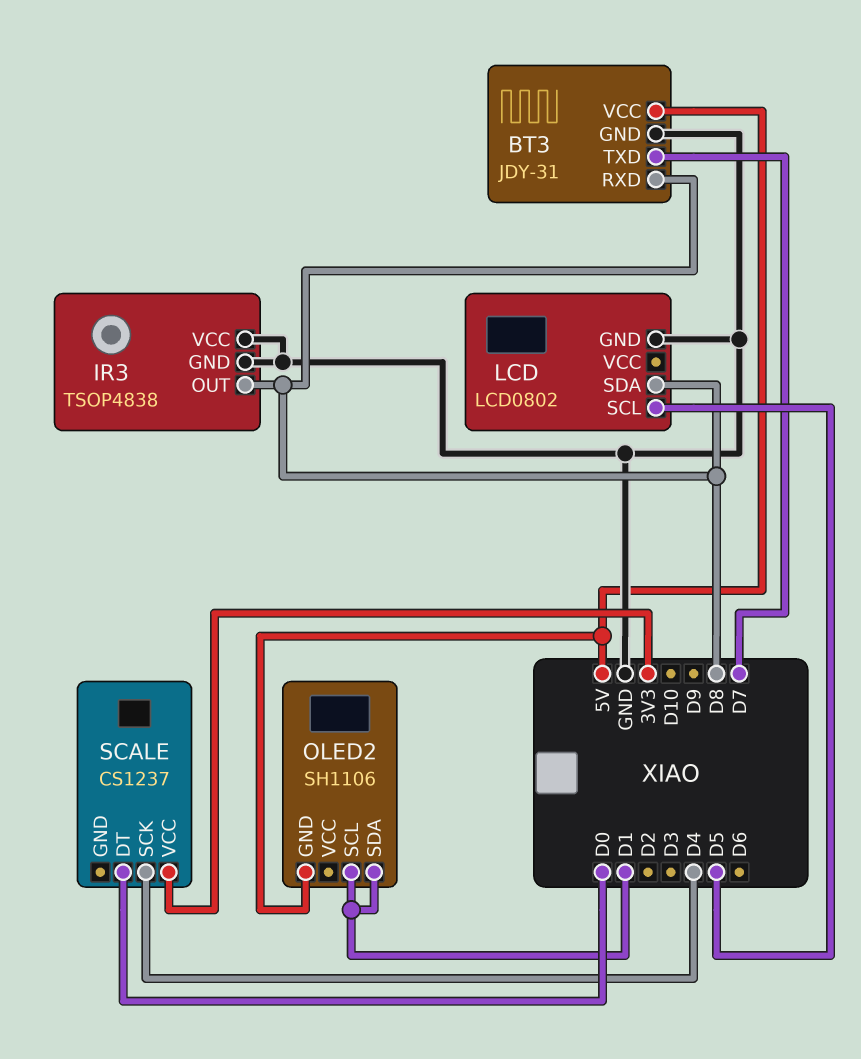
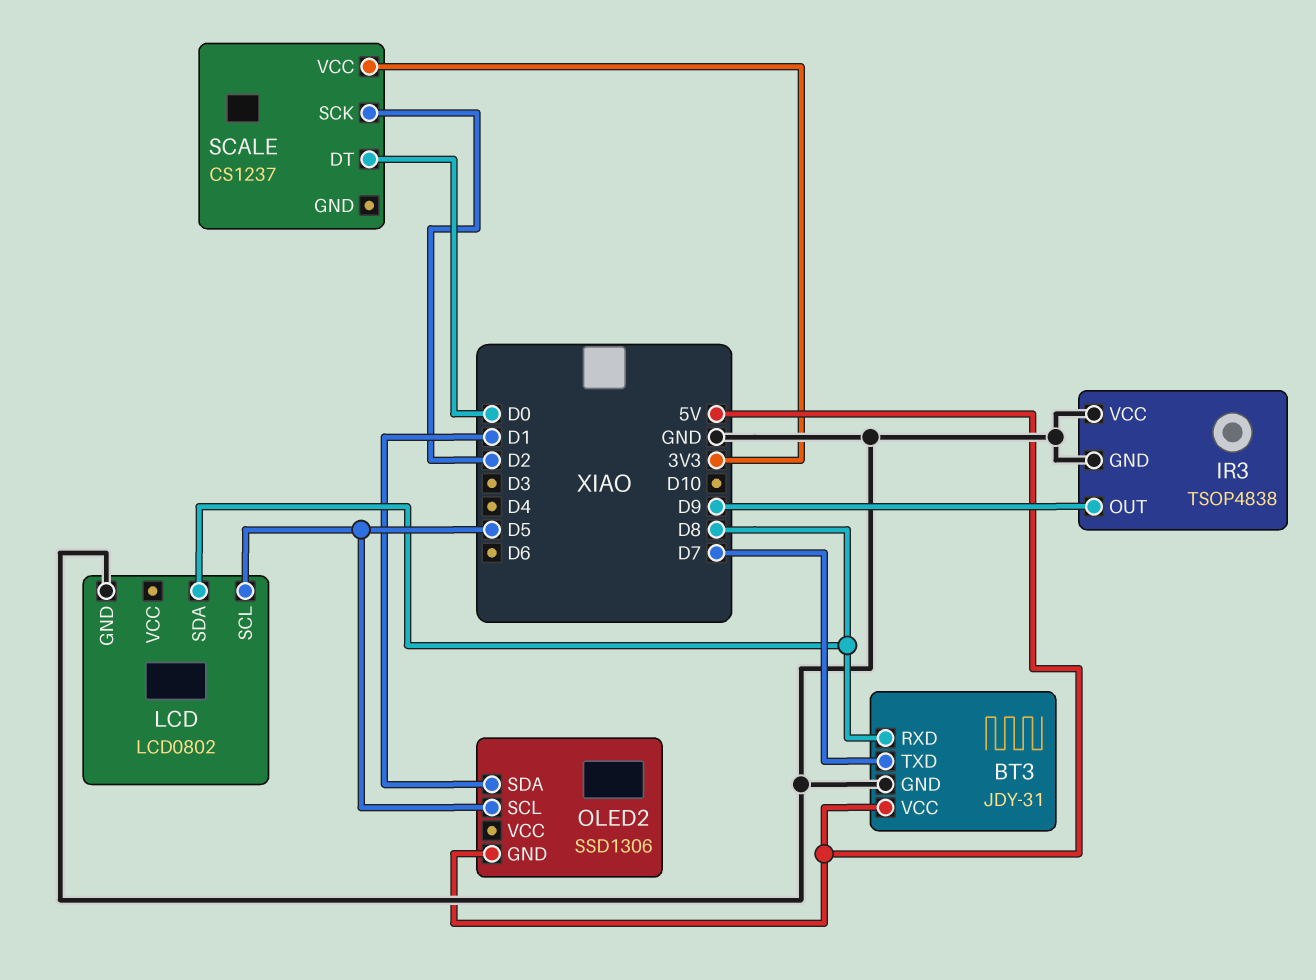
IR3 pin OUT: D8 -> D9
OLED2: SH1106 -> SSD1306
OLED2 pin SCL: D1 -> D5
SCALE pin SCK: D4 -> D2

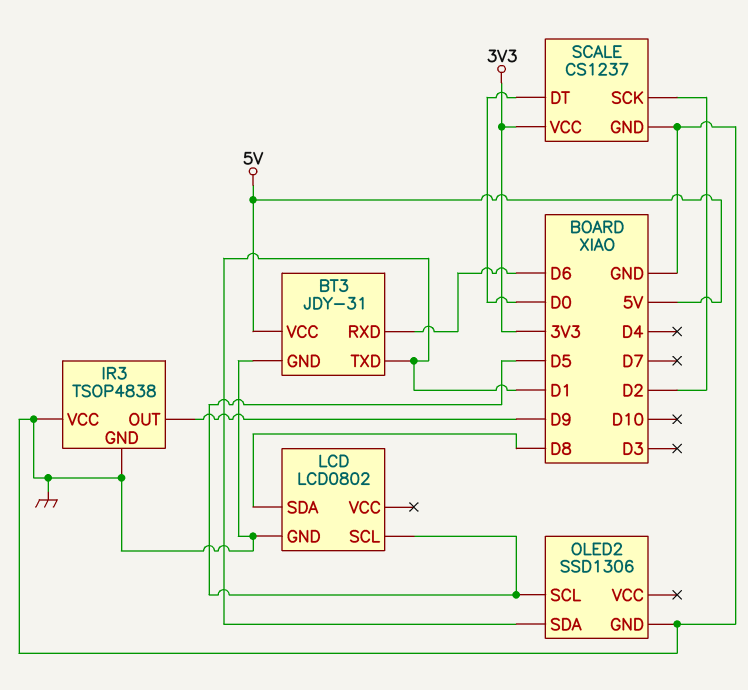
BT3 pin RXD: D8 -> D6
BT3 pin TXD: D7 -> D1
OLED2 pin GND: 5V -> GND
SCALE pin GND: none -> GND

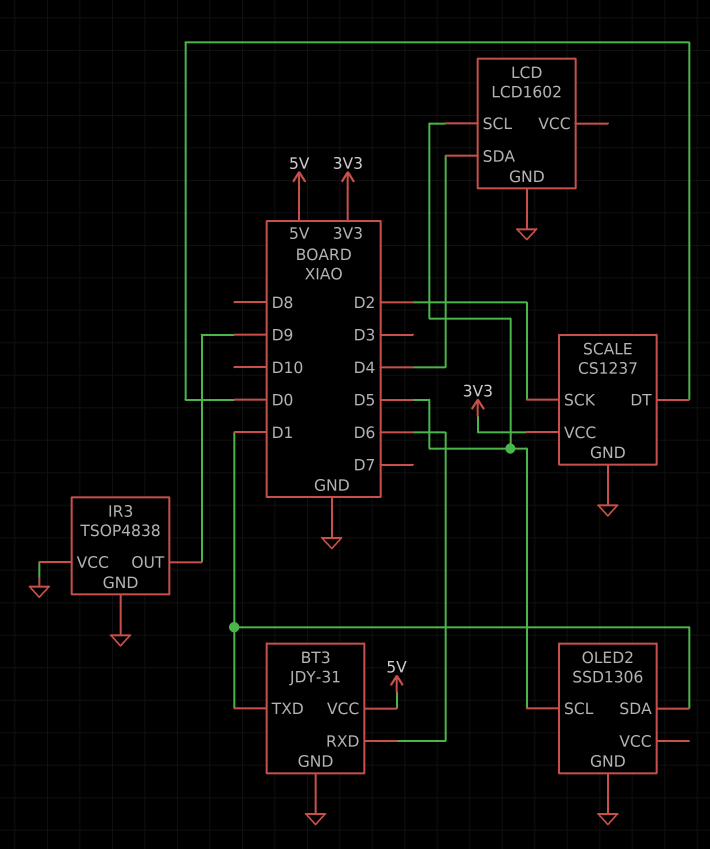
LCD: LCD0802 -> LCD1602
LCD pin SDA: D8 -> D4

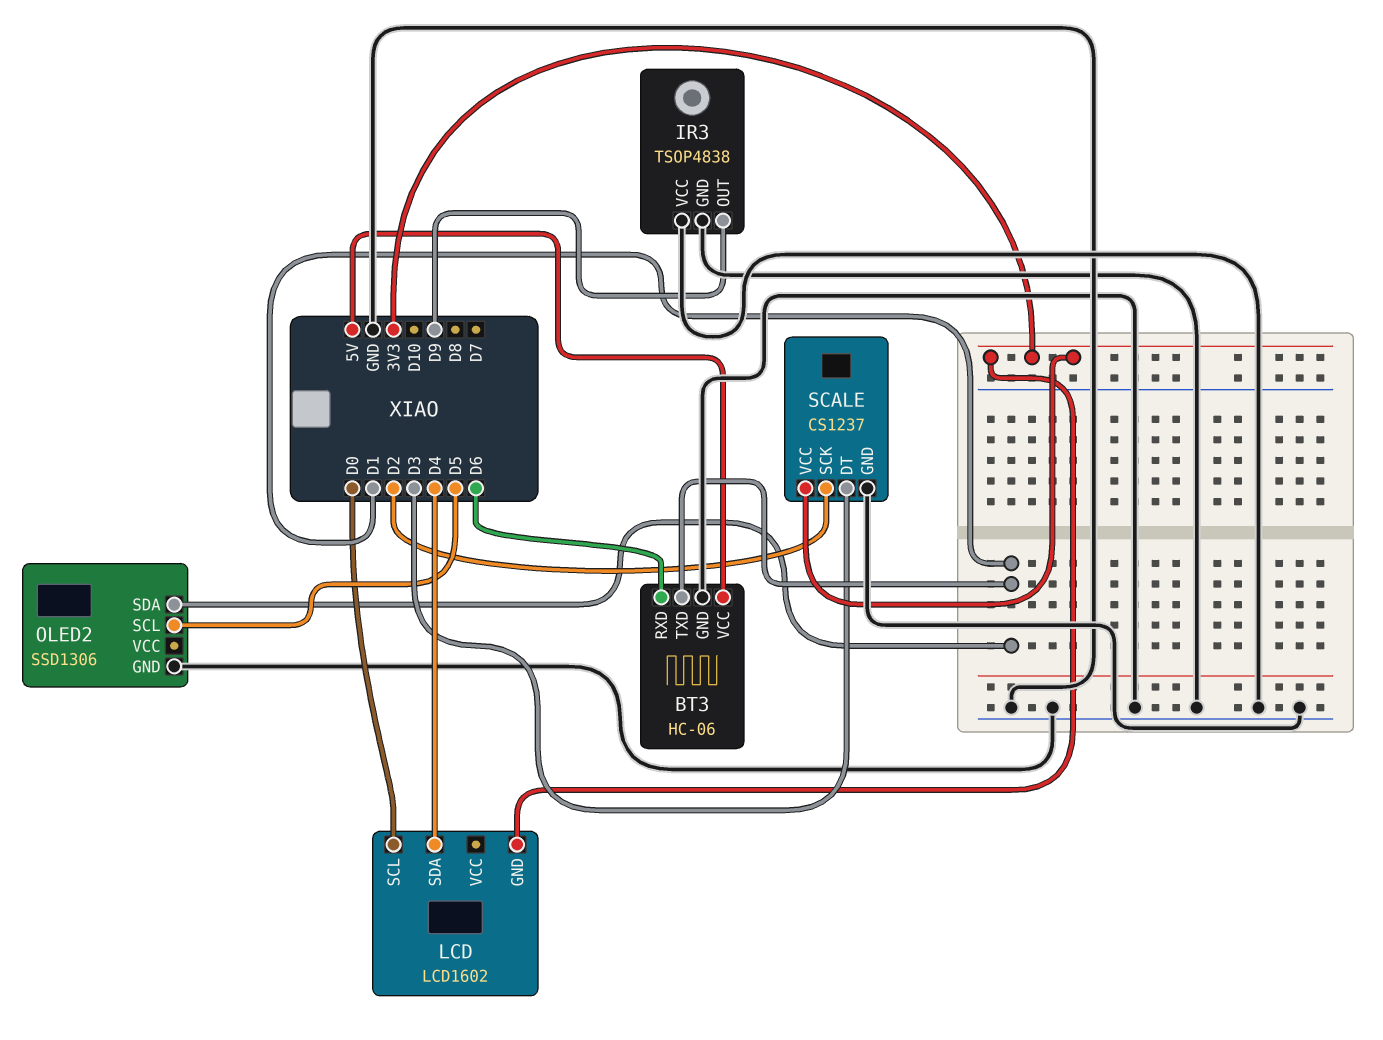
BT3: JDY-31 -> HC-06
LCD pin GND: GND -> 3V3
LCD pin SCL: D5 -> D0
SCALE pin DT: D0 -> D3

